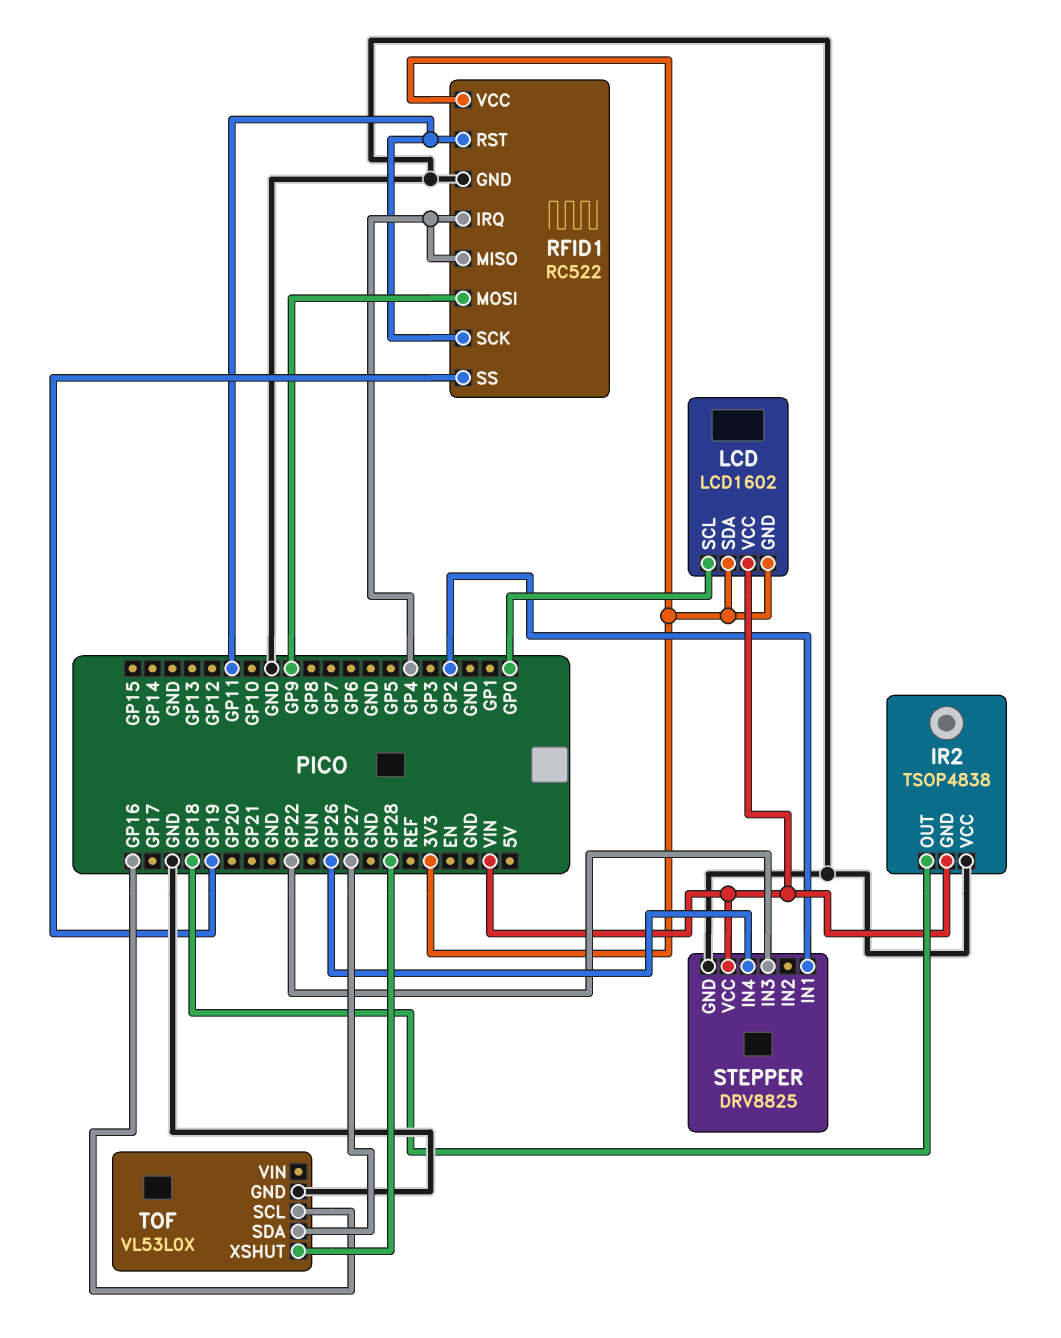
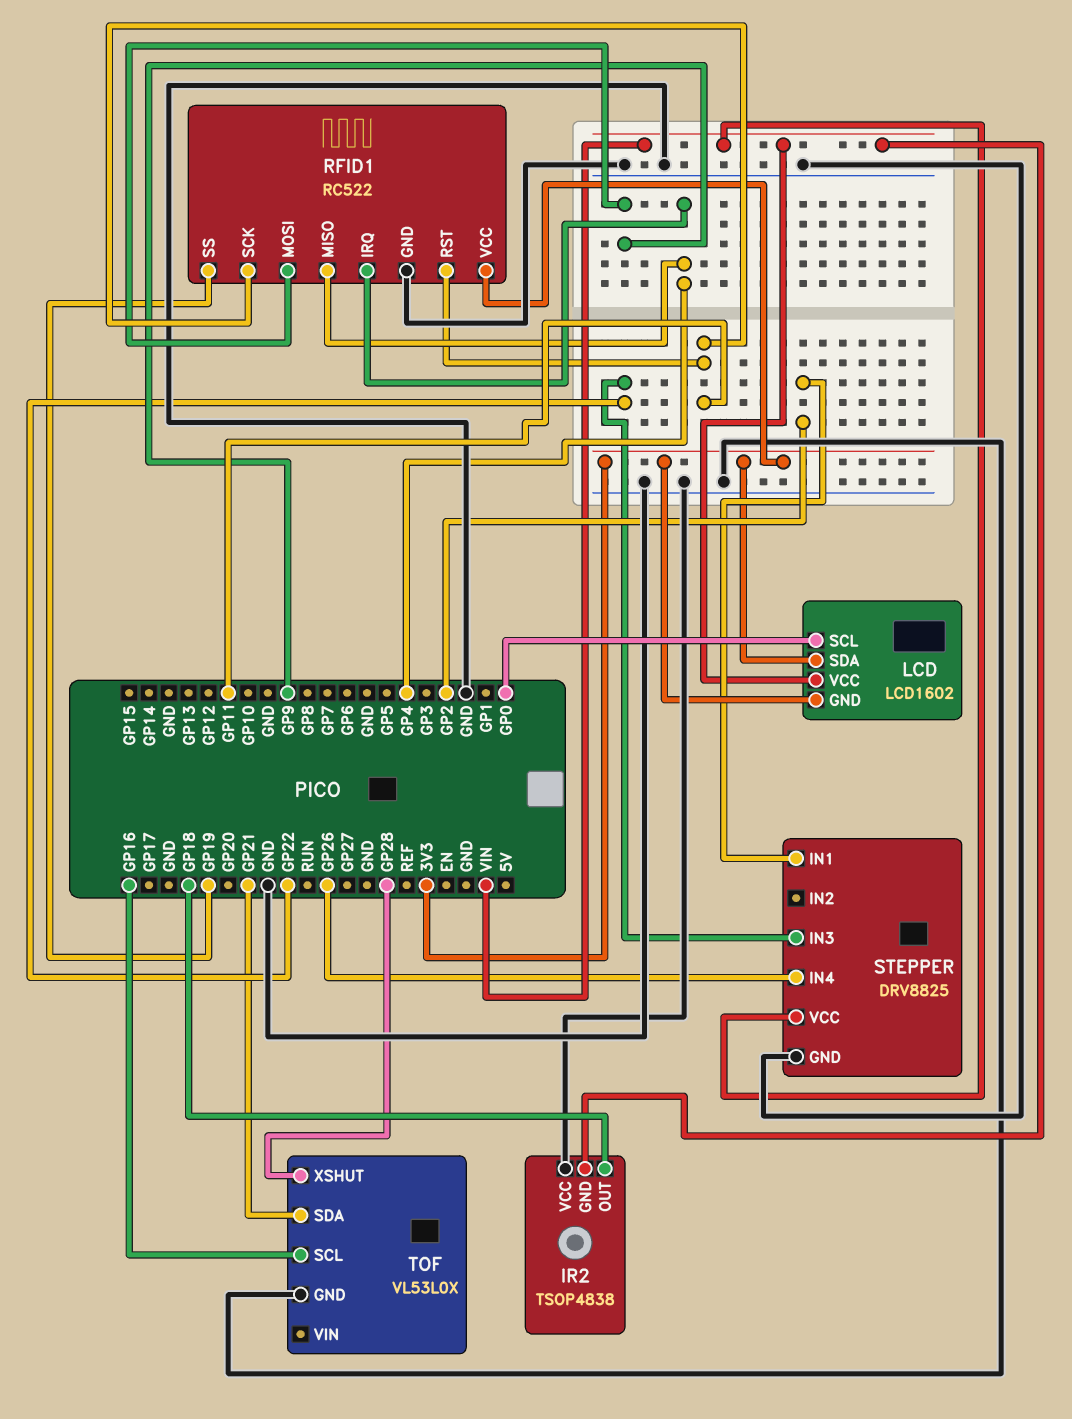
TOF pin SDA: GP27 -> GP21

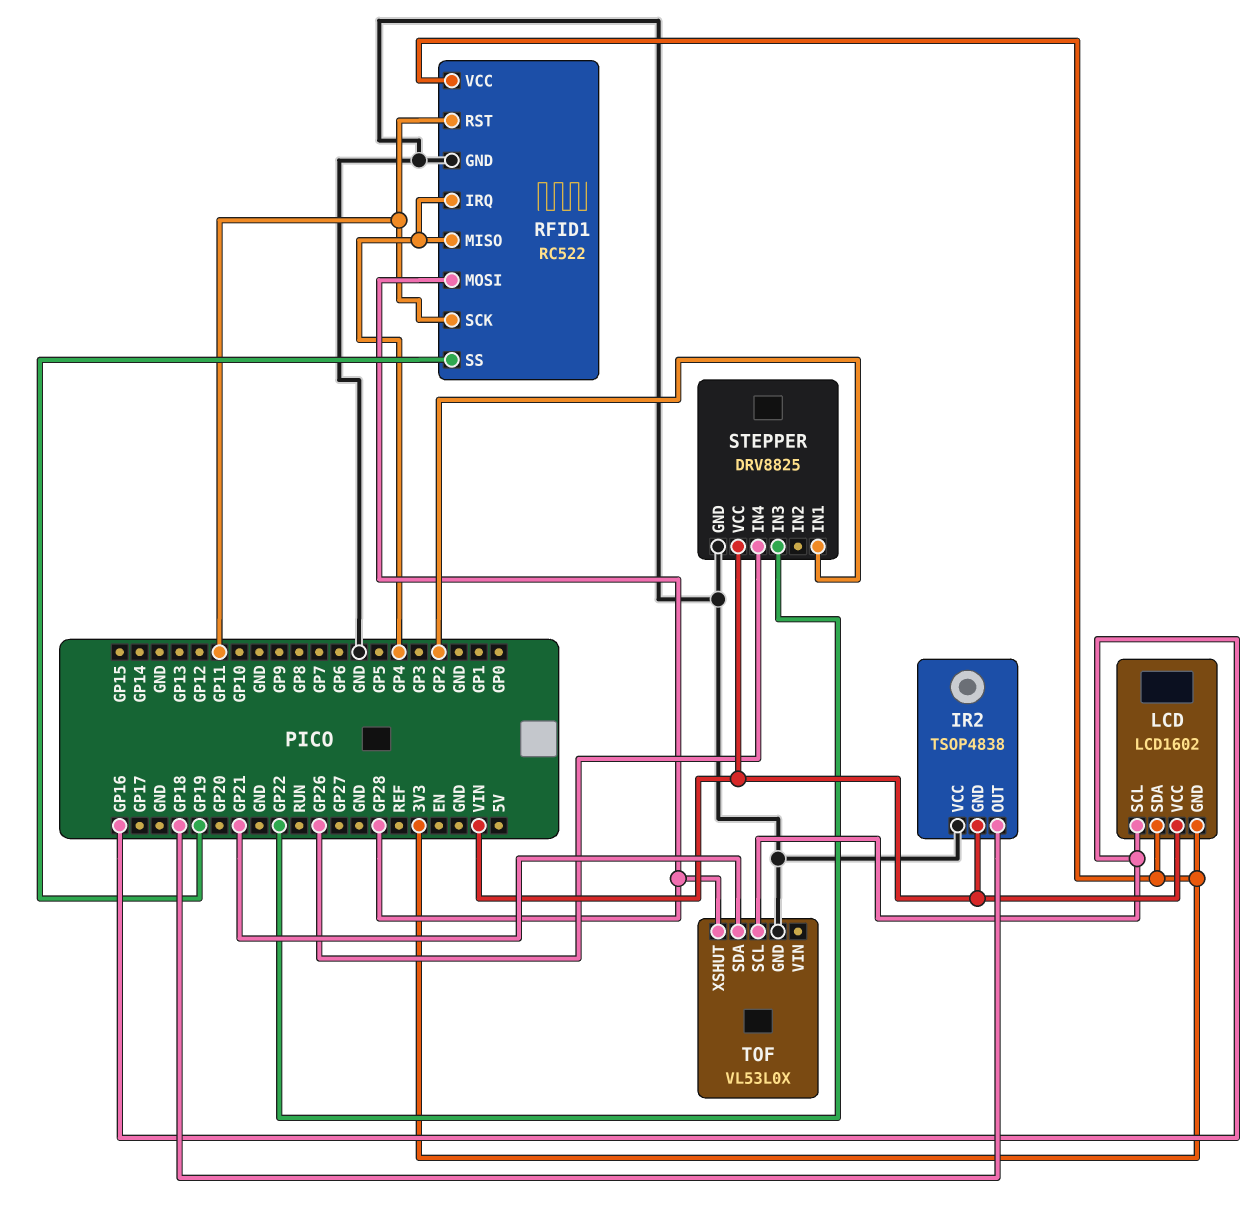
LCD pin SCL: GP0 -> GP16
RFID1 pin MOSI: GP9 -> GP28

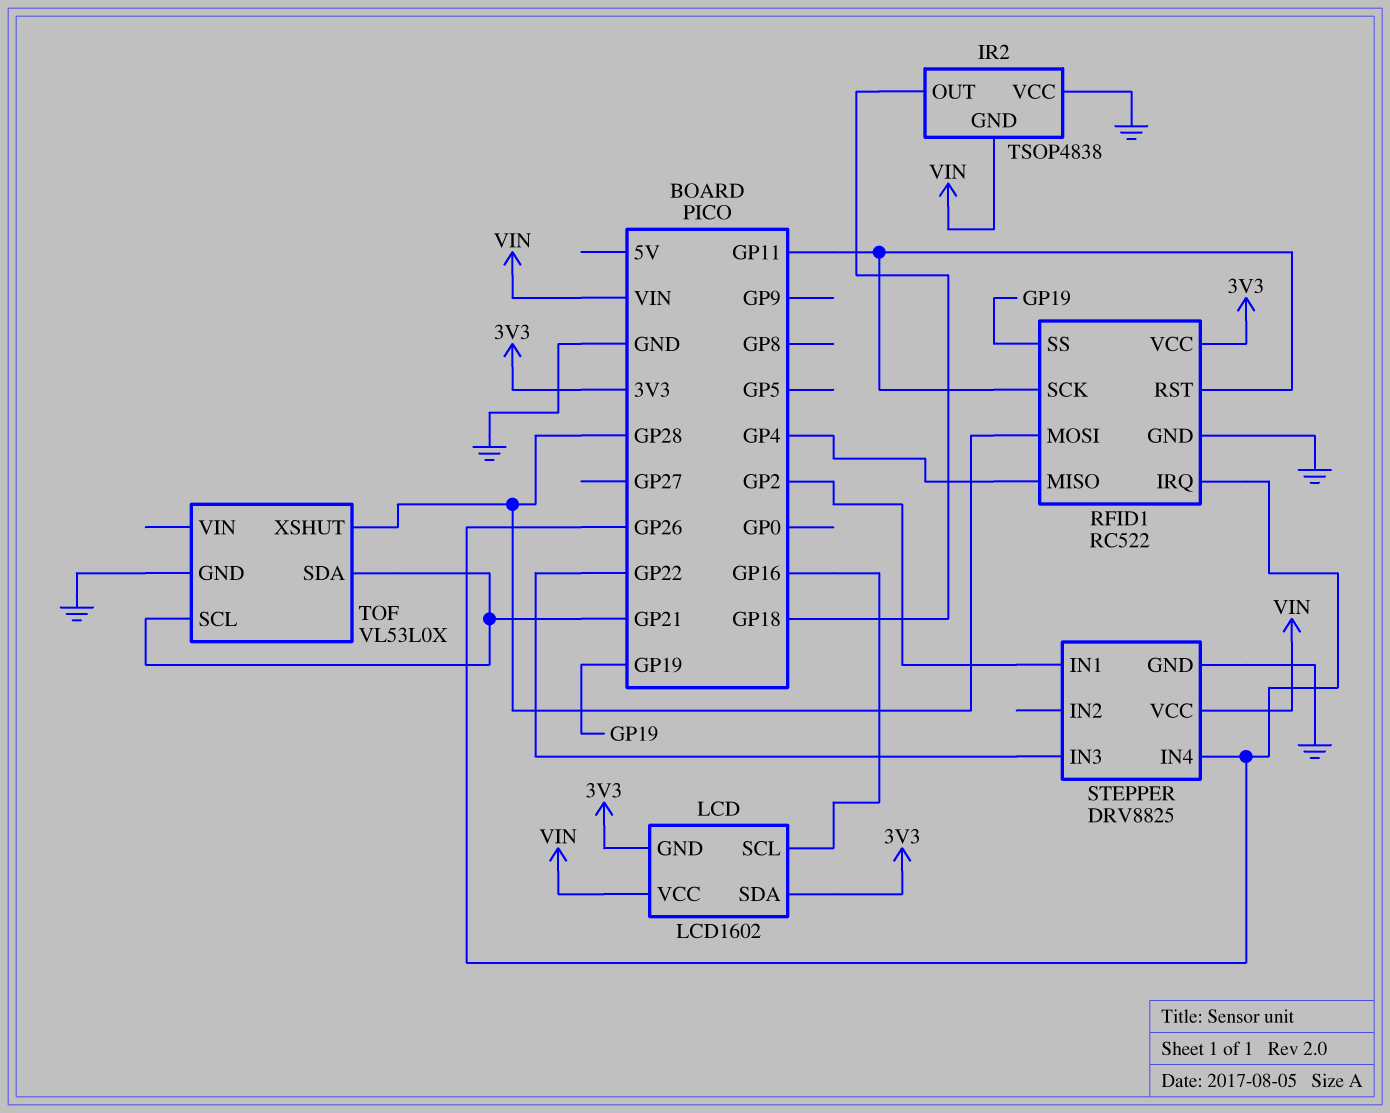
RFID1 pin IRQ: GP4 -> GP26
TOF pin SCL: GP16 -> GP21

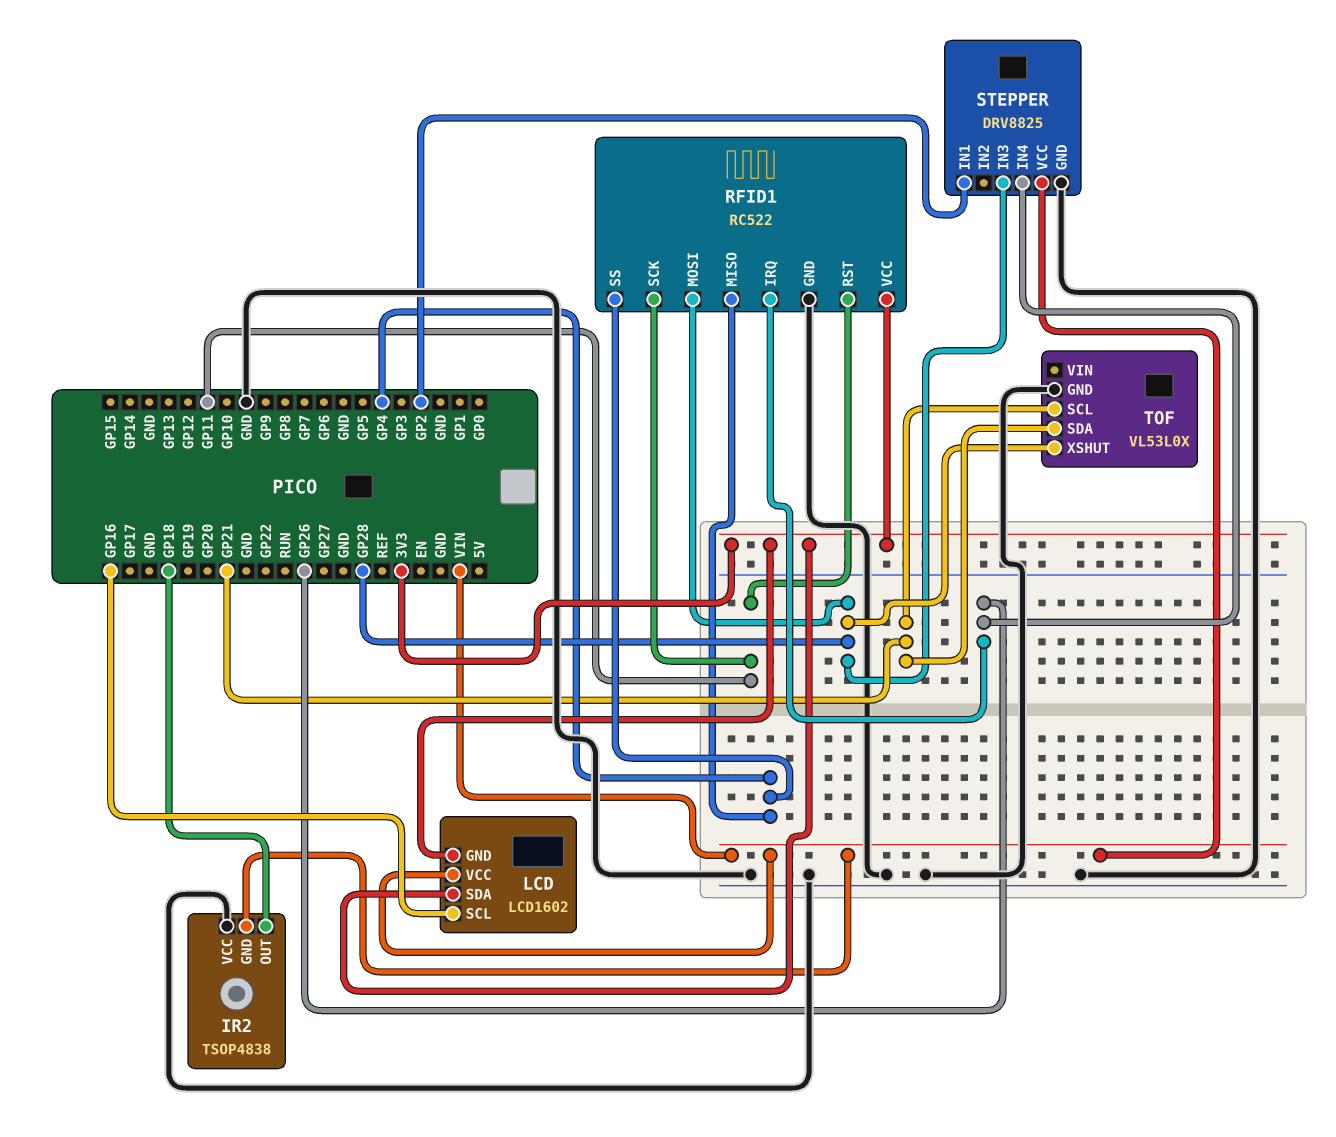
RFID1 pin SS: GP19 -> GP4
STEPPER pin IN3: GP22 -> GP28

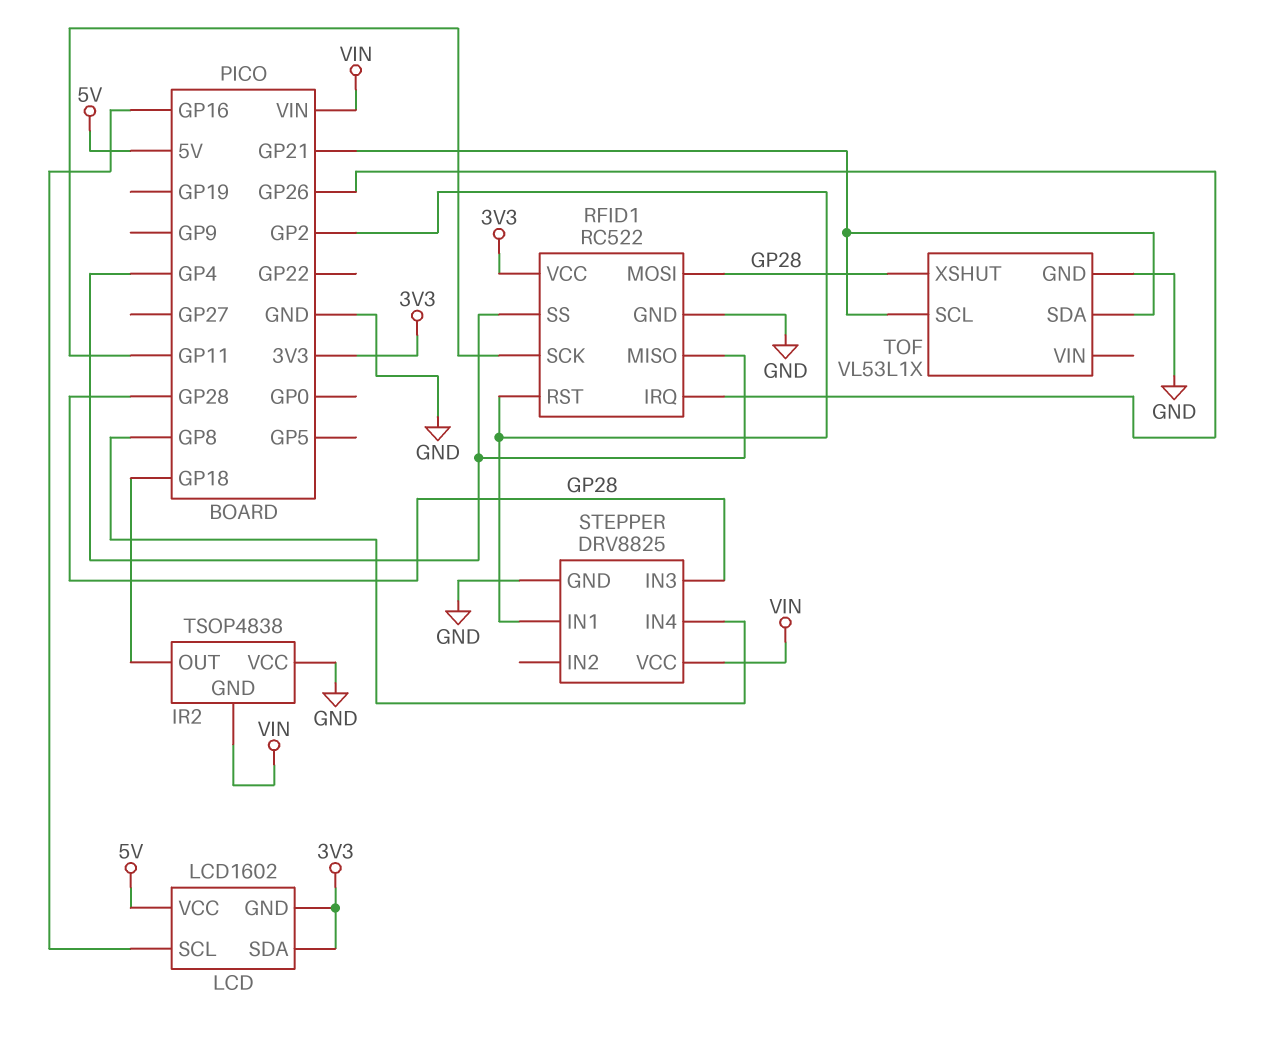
LCD pin VCC: VIN -> 5V
RFID1 pin RST: GP11 -> GP2
STEPPER pin IN4: GP26 -> GP8
TOF: VL53L0X -> VL53L1X

